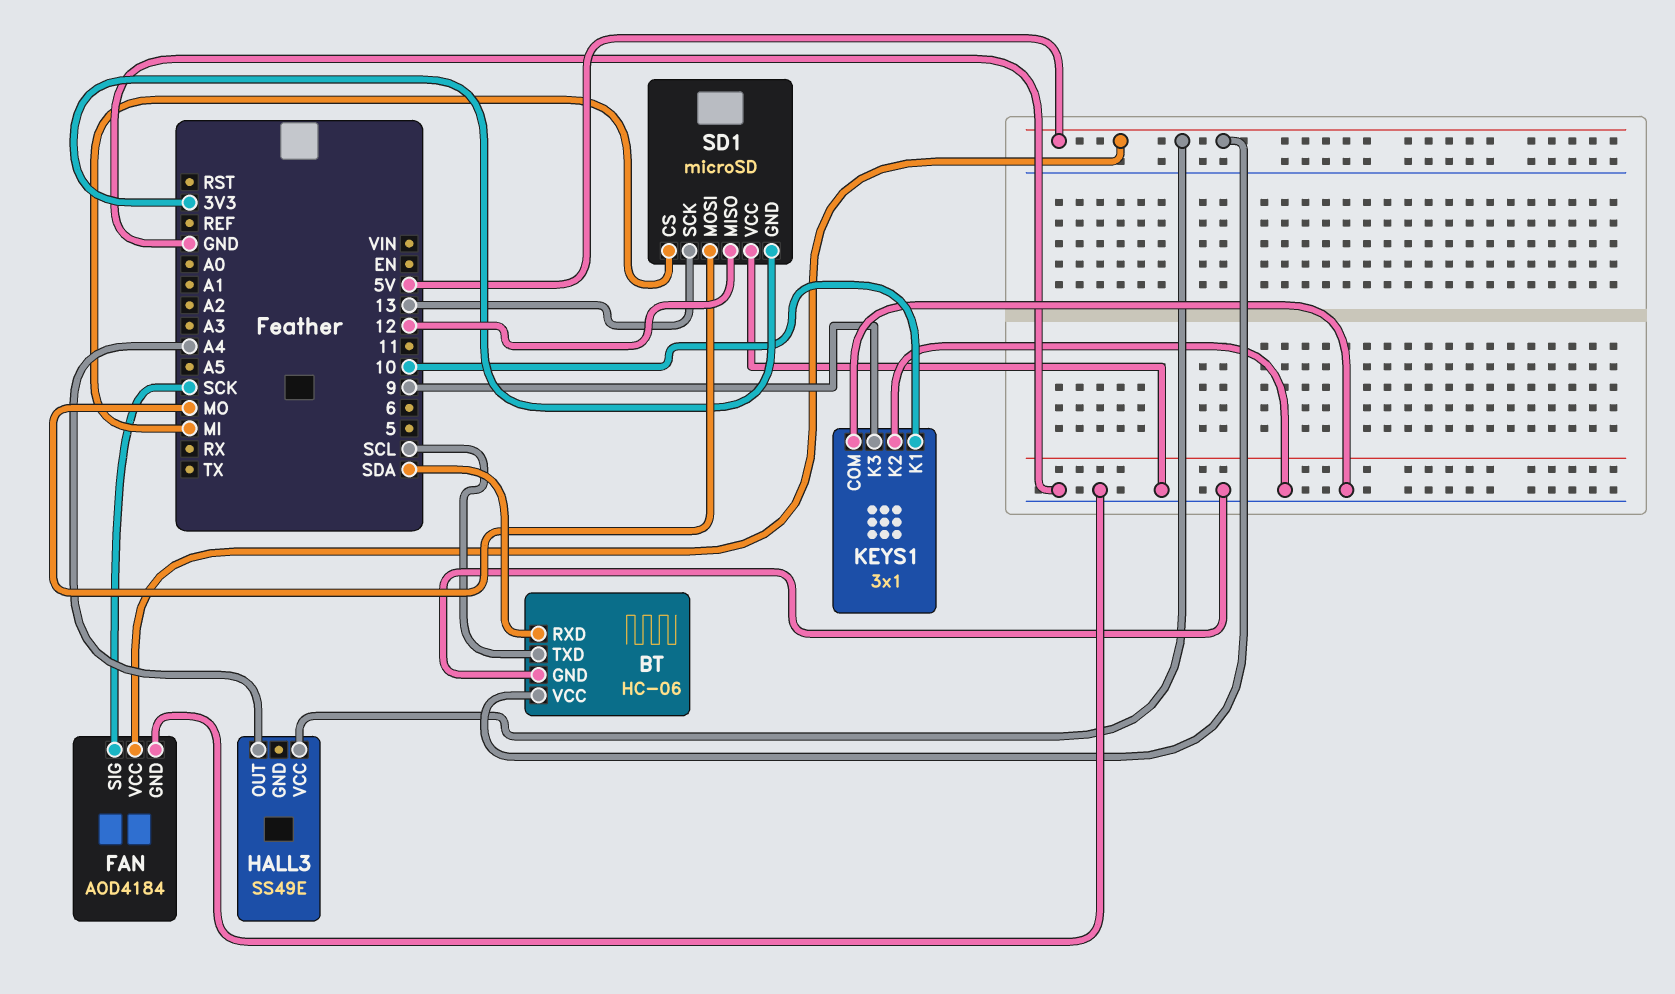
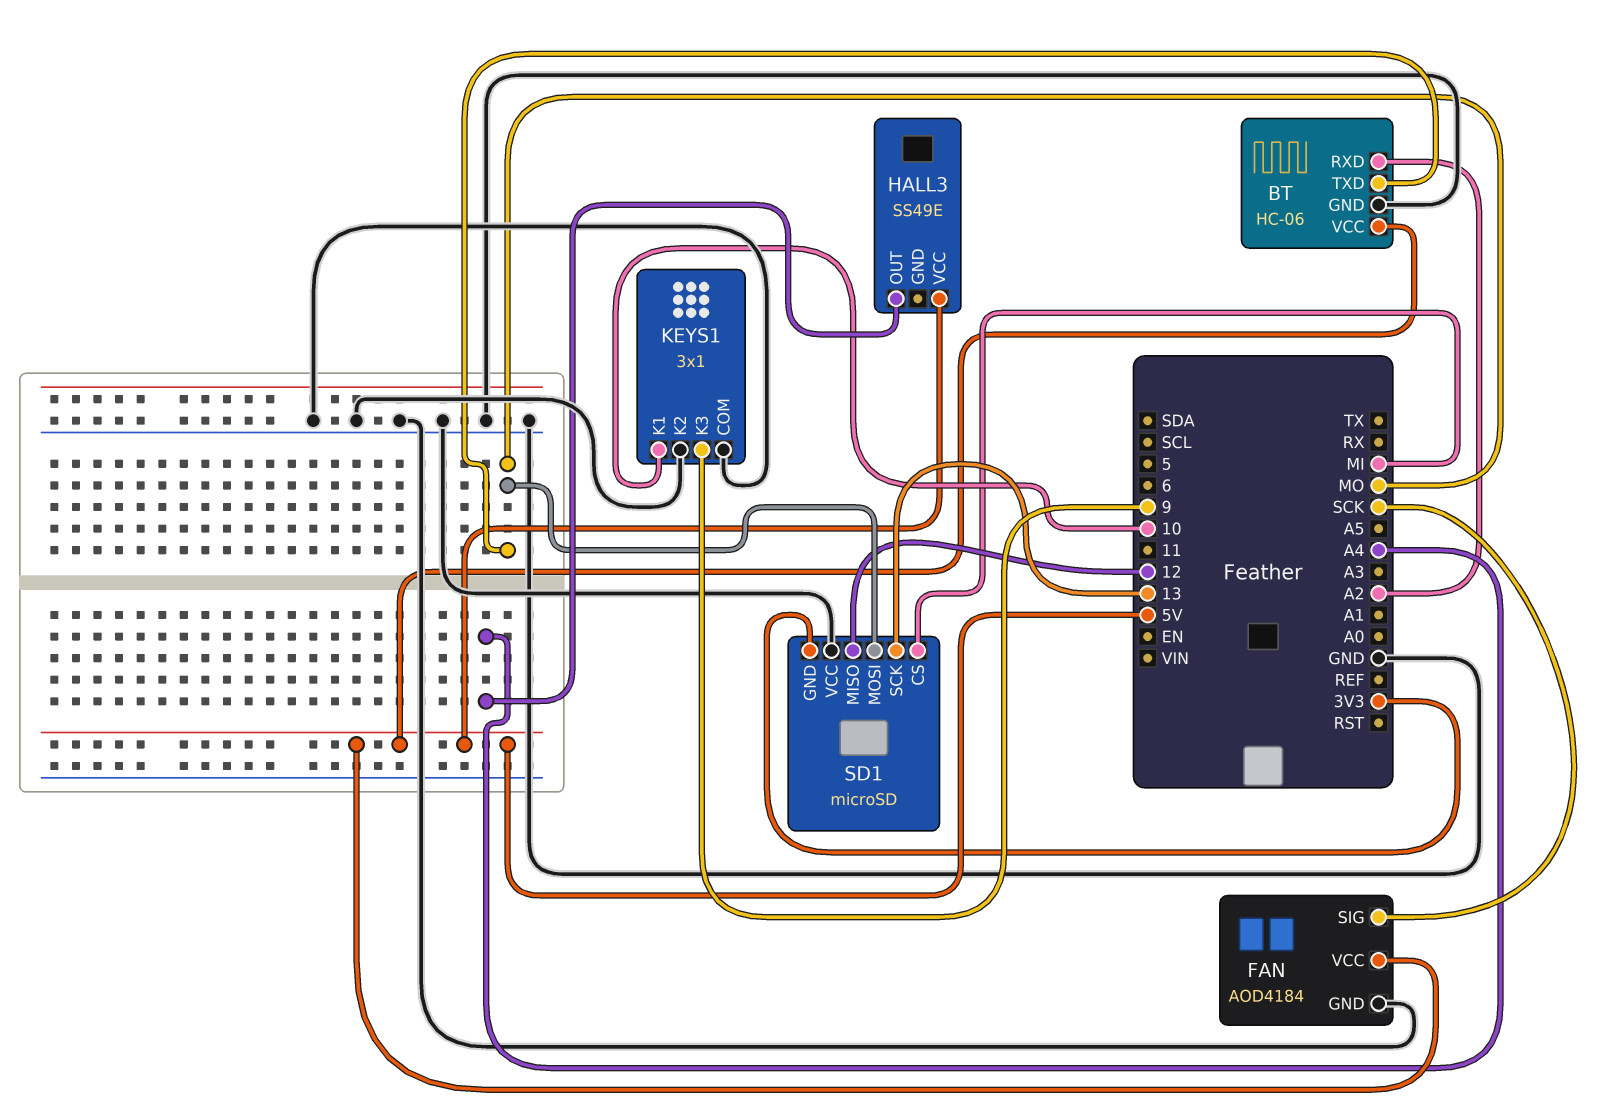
BT pin RXD: SDA -> A2
BT pin TXD: SCL -> MO

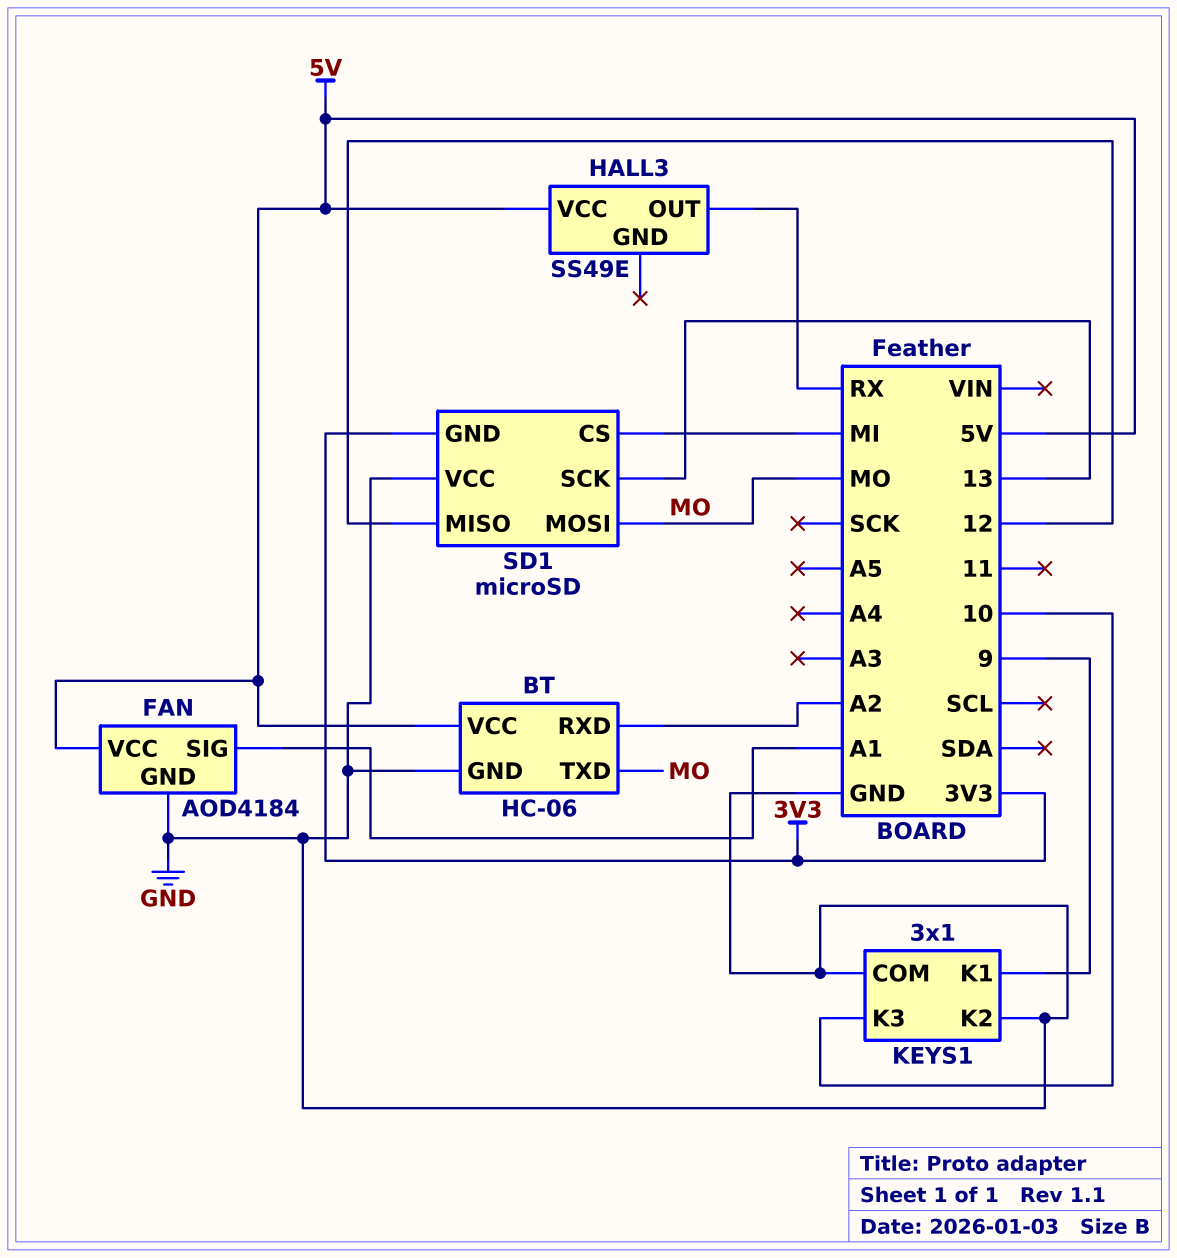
FAN pin SIG: SCK -> A1
HALL3 pin OUT: A4 -> RX
KEYS1 pin K1: 10 -> 9
KEYS1 pin K3: 9 -> 10

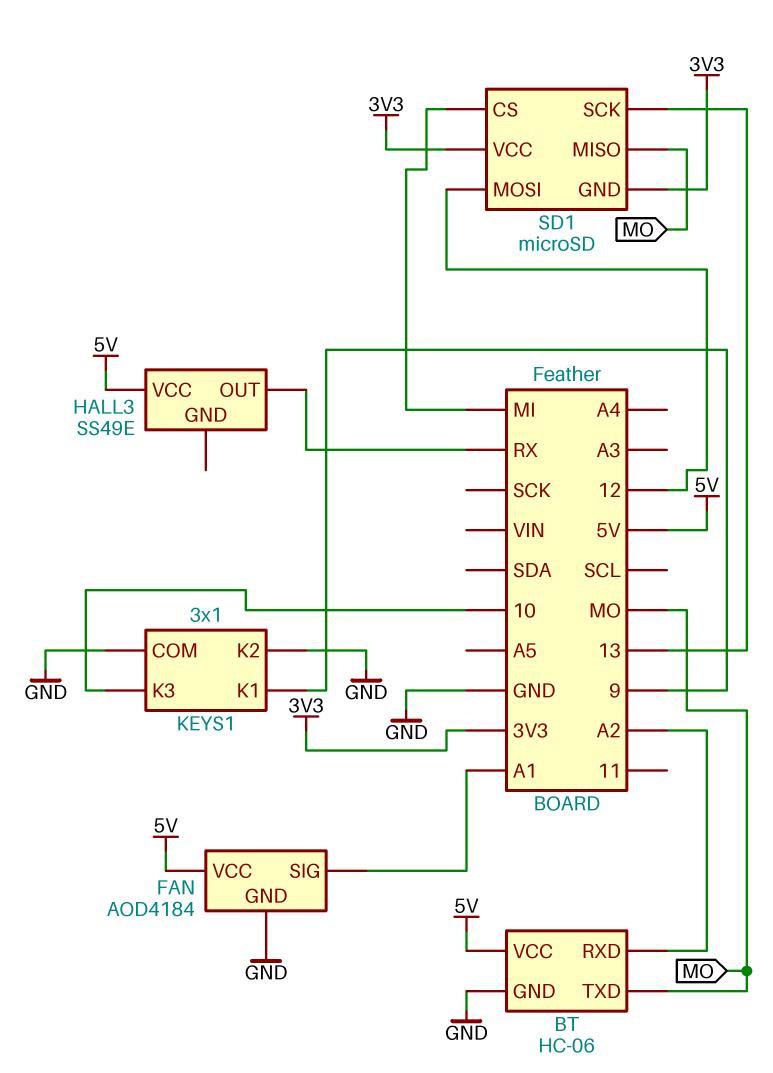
SD1 pin MISO: 12 -> MO
SD1 pin MOSI: MO -> 12
SD1 pin VCC: GND -> 3V3

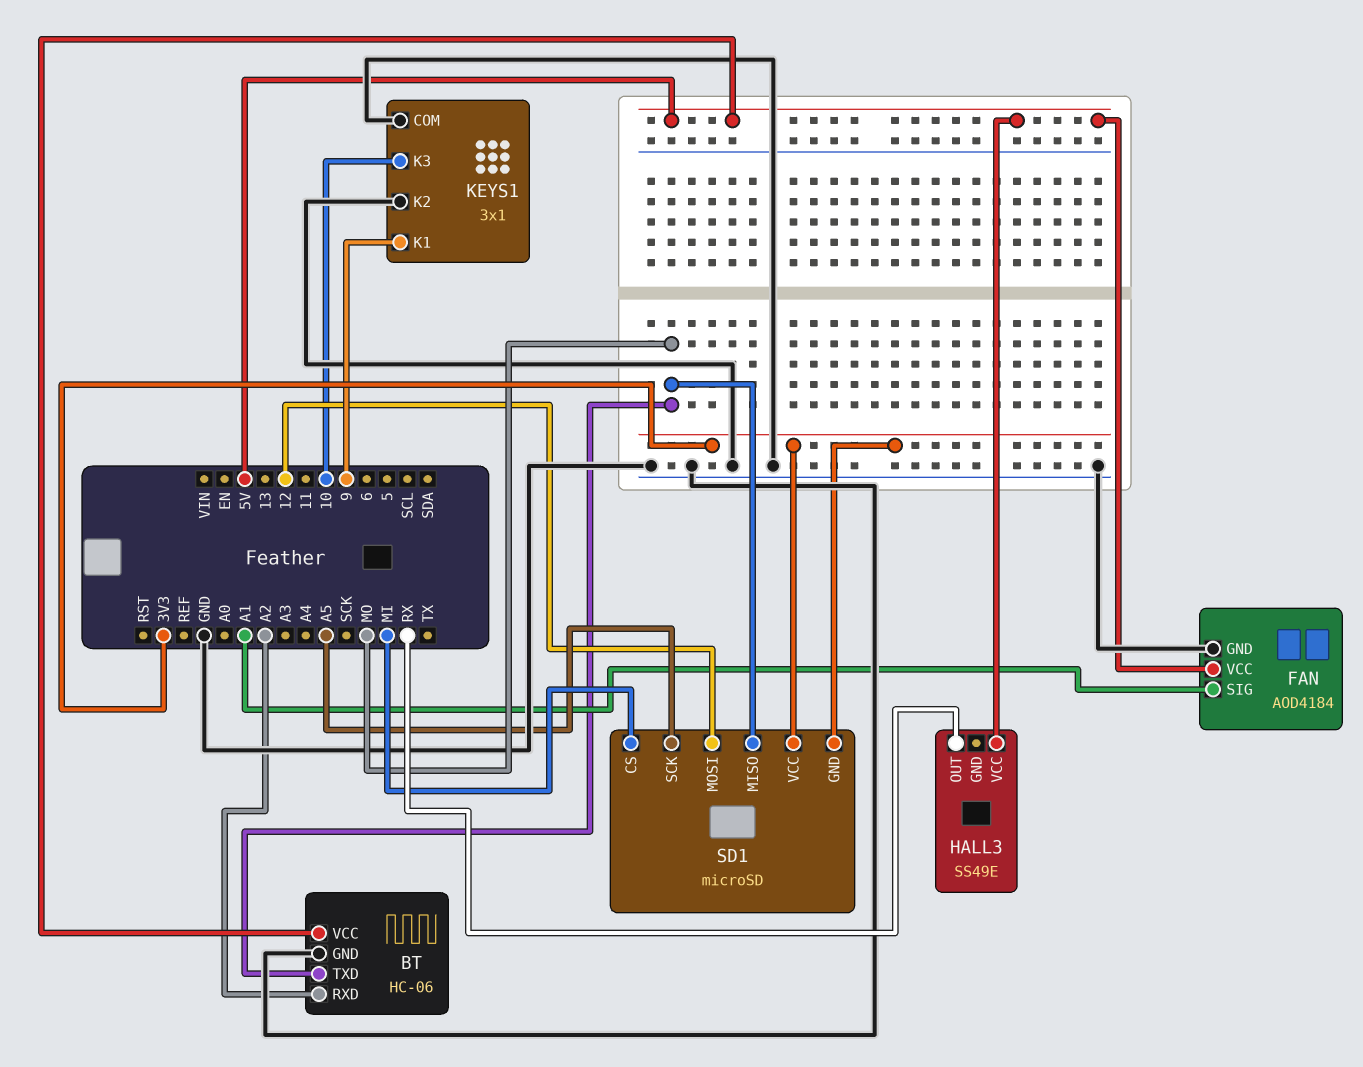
SD1 pin SCK: 13 -> A5

